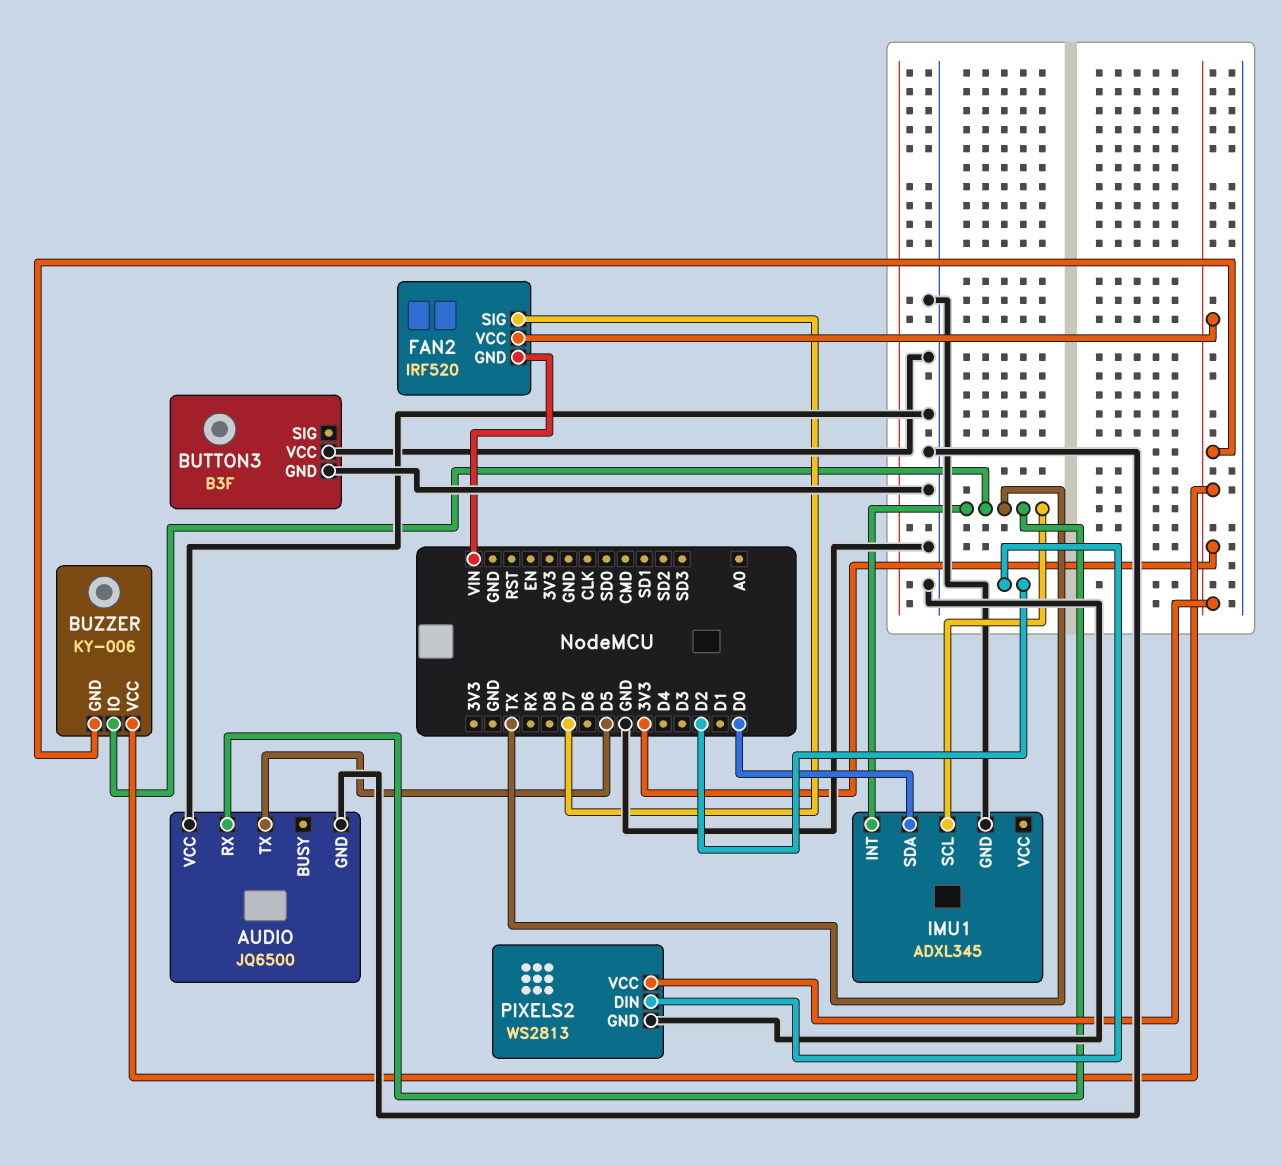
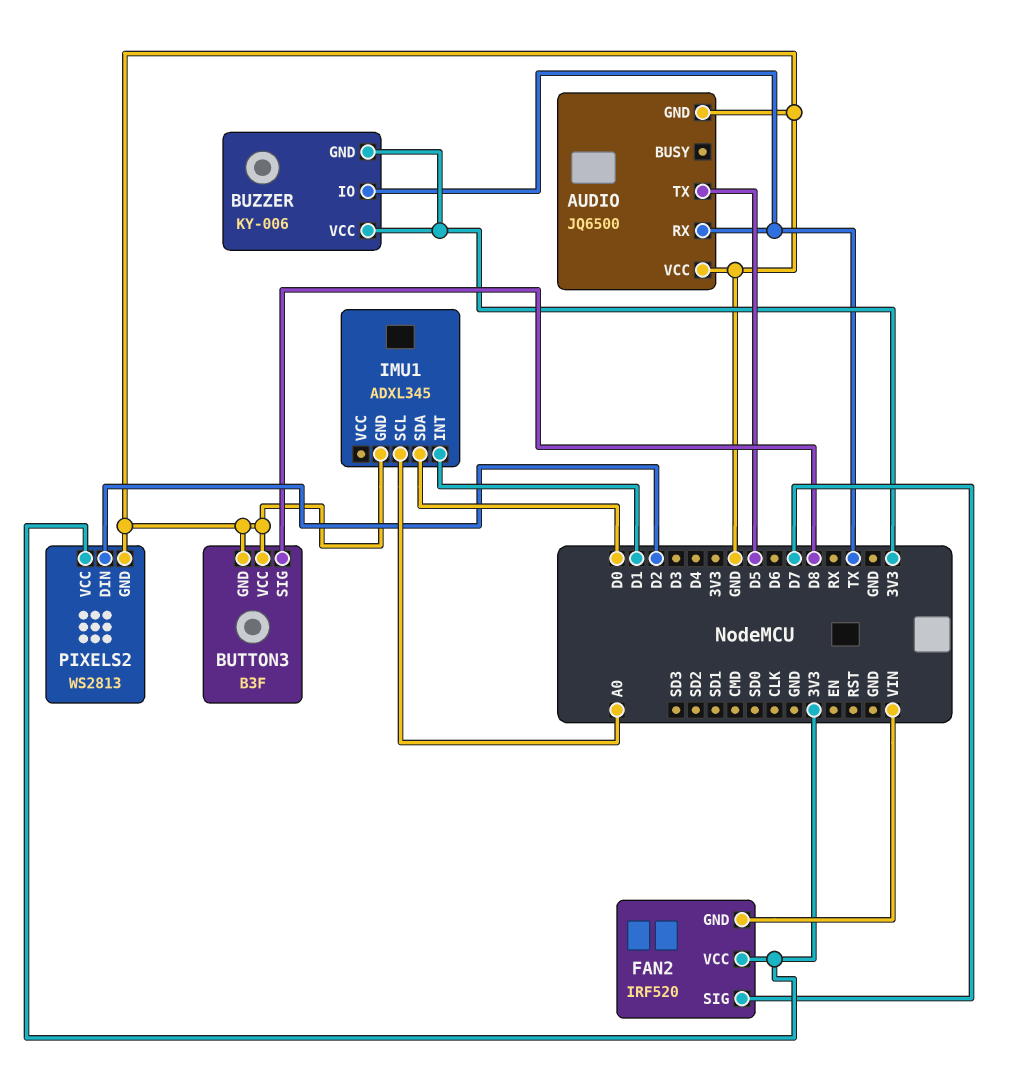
BUTTON3 pin SIG: none -> D8
IMU1 pin INT: TX -> D1
IMU1 pin SCL: TX -> A0

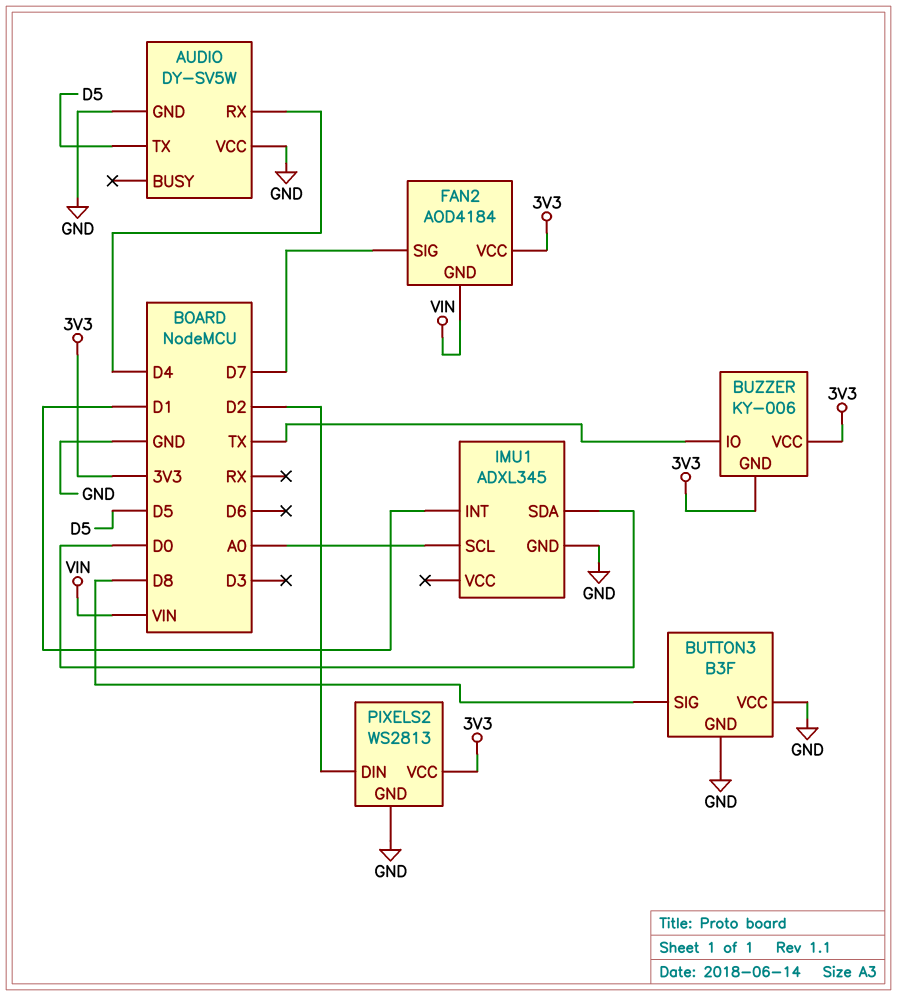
AUDIO: JQ6500 -> DY-SV5W
AUDIO pin RX: TX -> D4
FAN2: IRF520 -> AOD4184

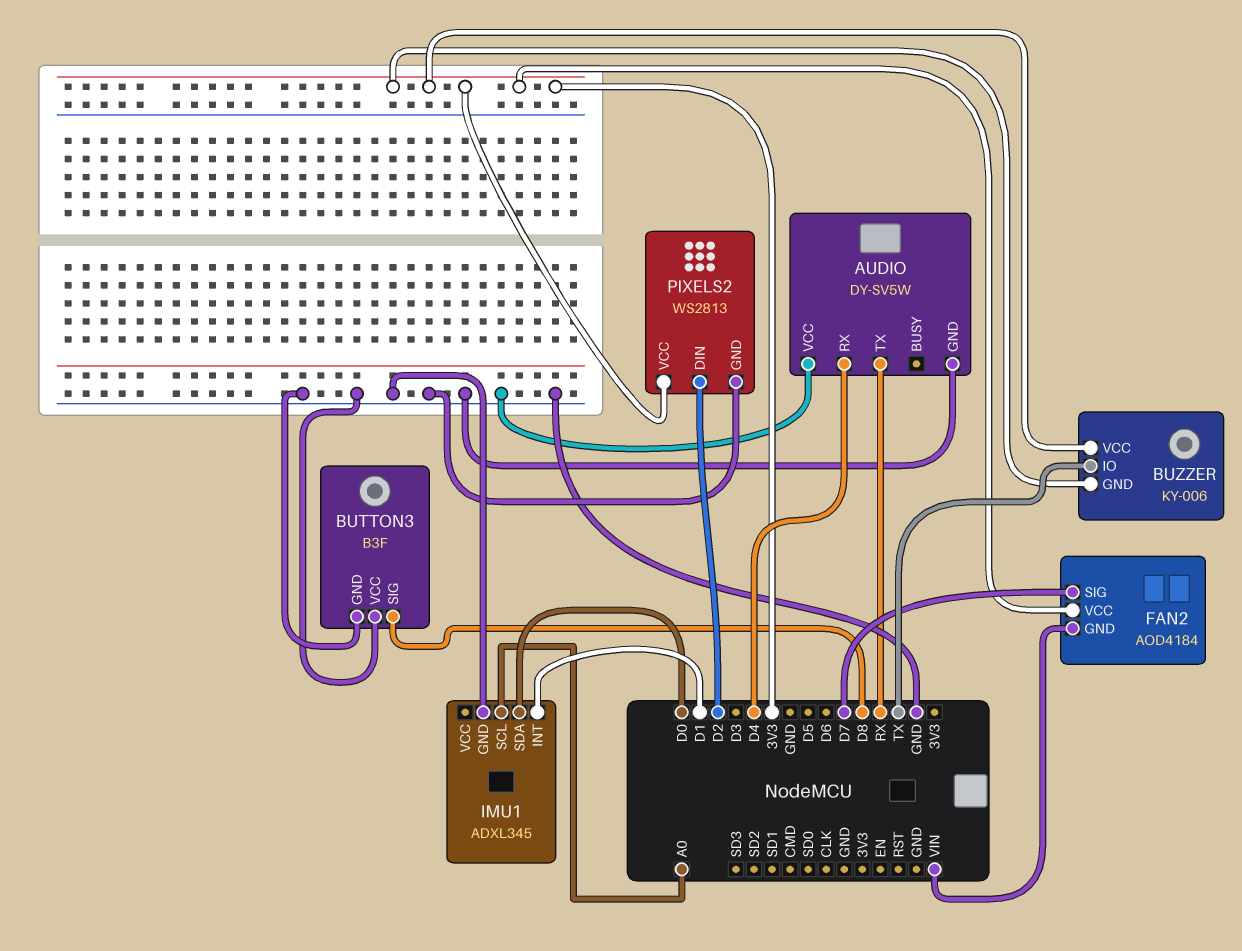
AUDIO pin TX: D5 -> RX

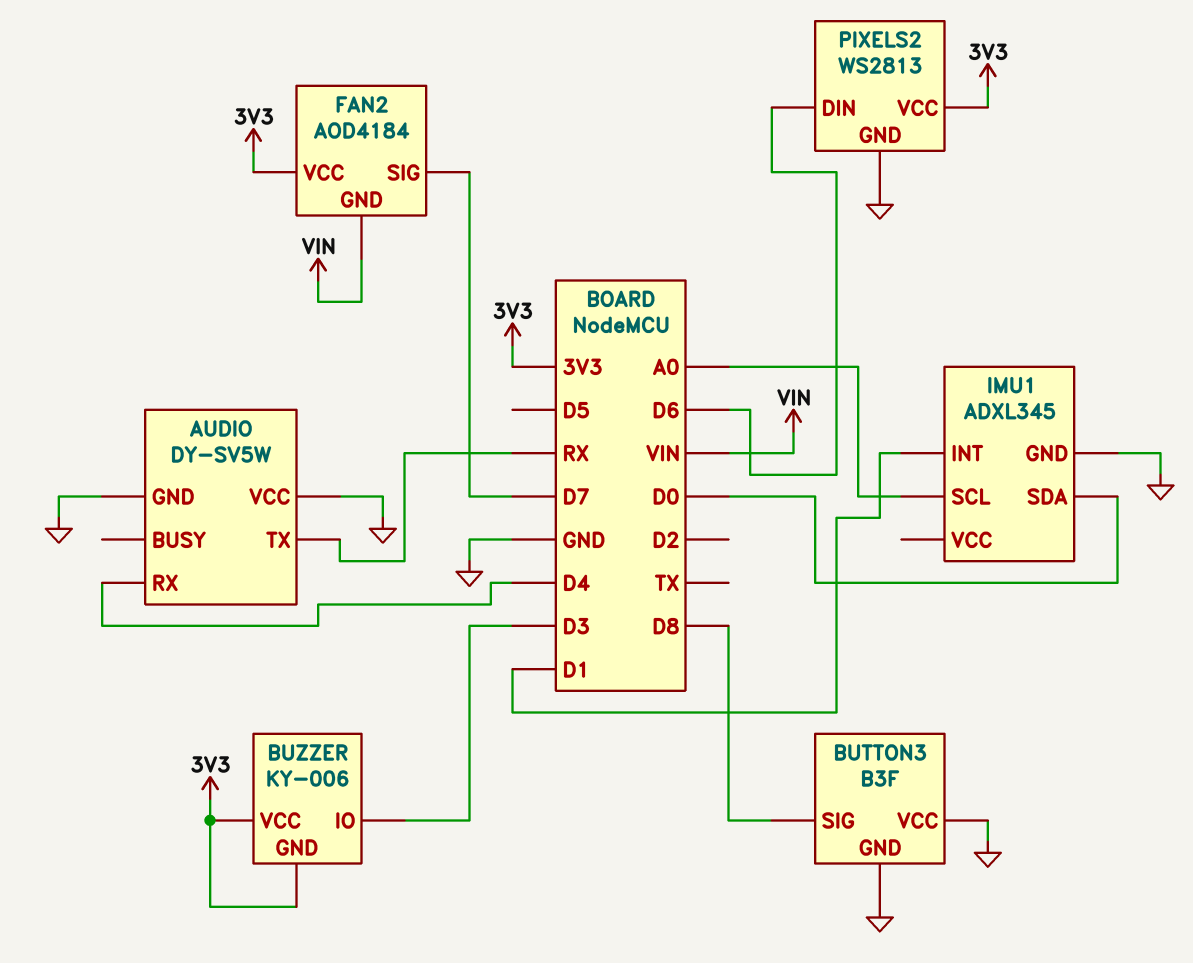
BUZZER pin IO: TX -> D3
PIXELS2 pin DIN: D2 -> D6

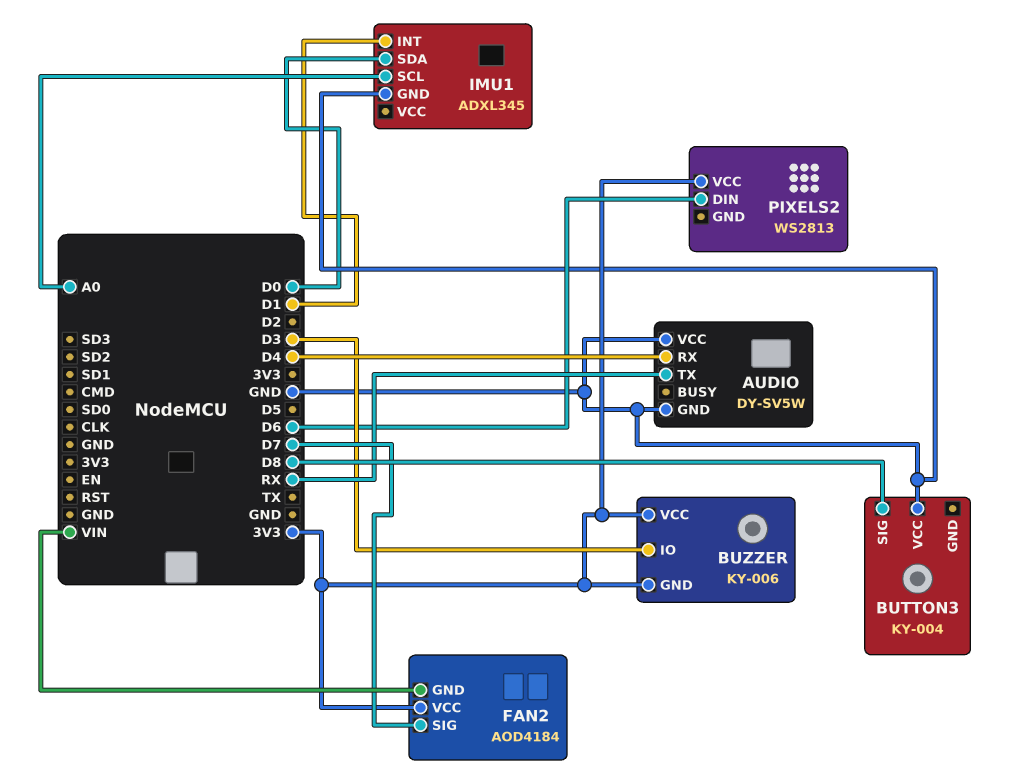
BUTTON3: B3F -> KY-004
BUTTON3 pin GND: GND -> none
PIXELS2 pin GND: GND -> none

